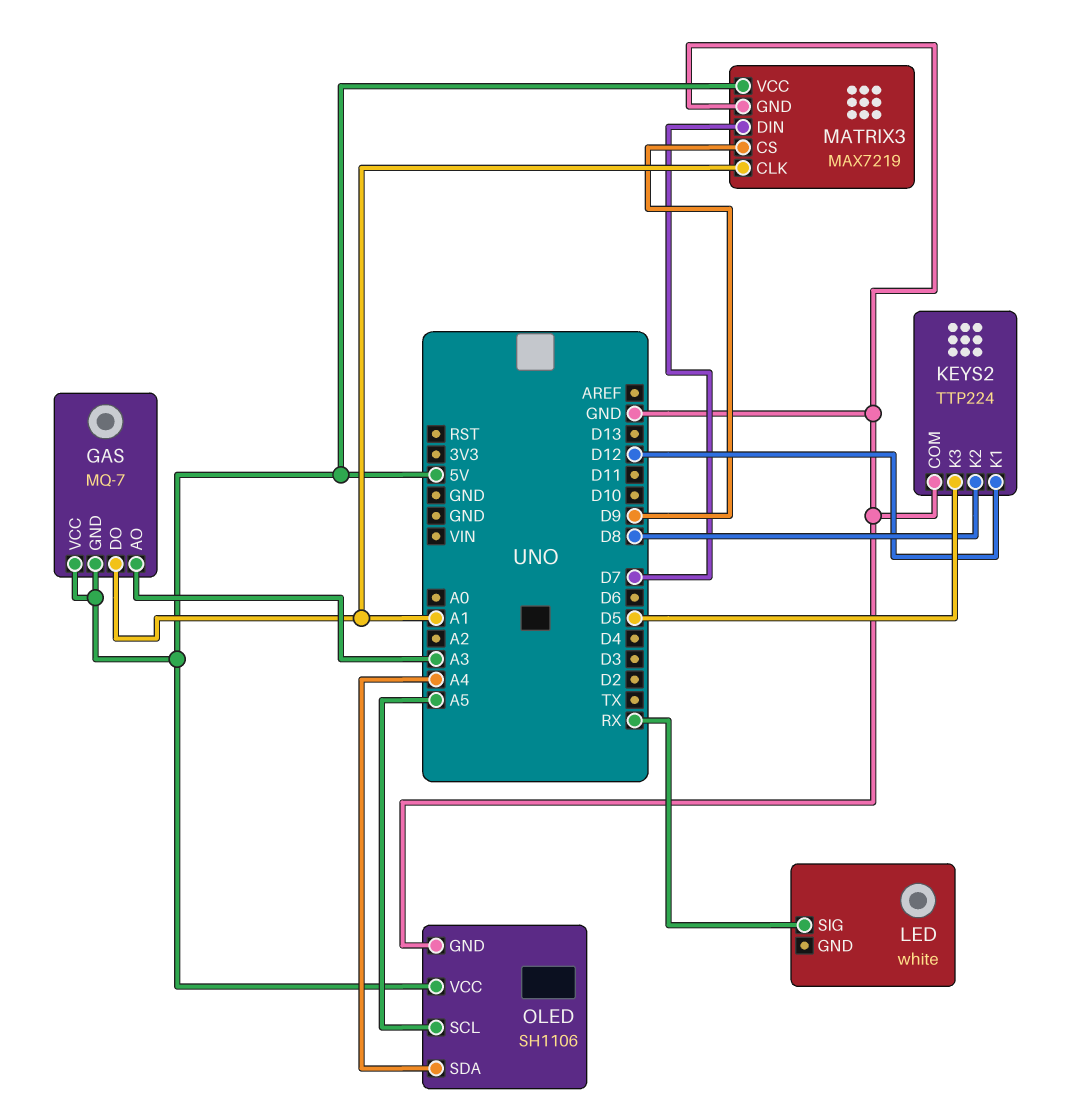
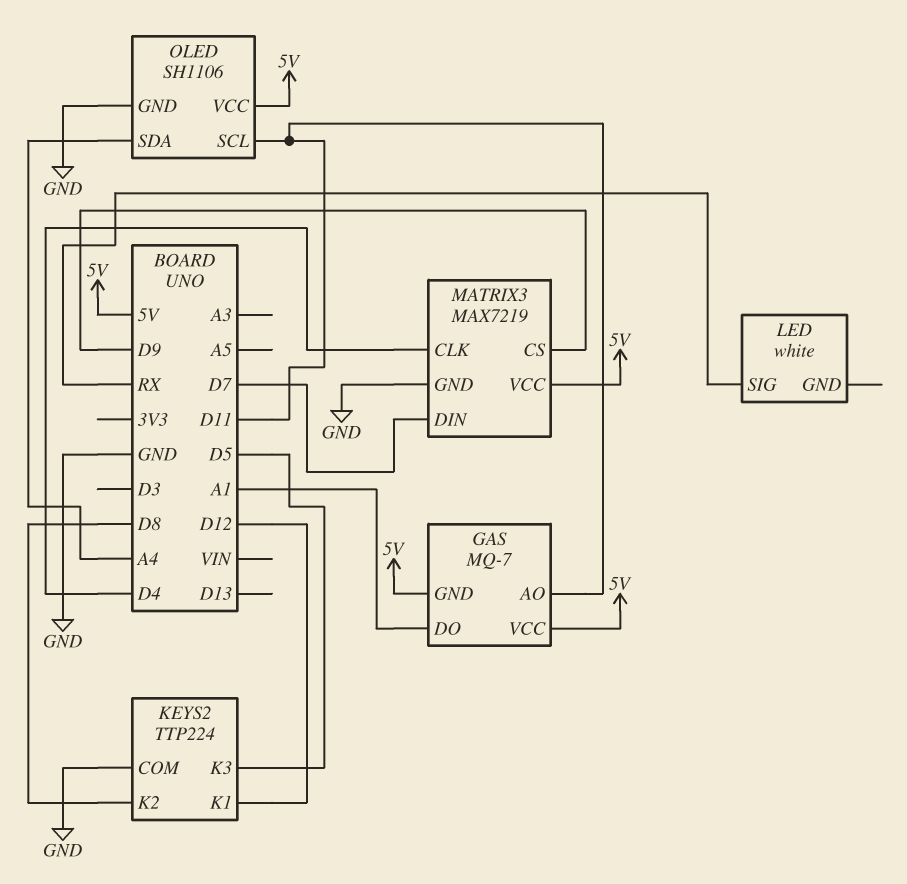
GAS pin AO: A3 -> D11
MATRIX3 pin CLK: A1 -> D4
OLED pin SCL: A5 -> D11

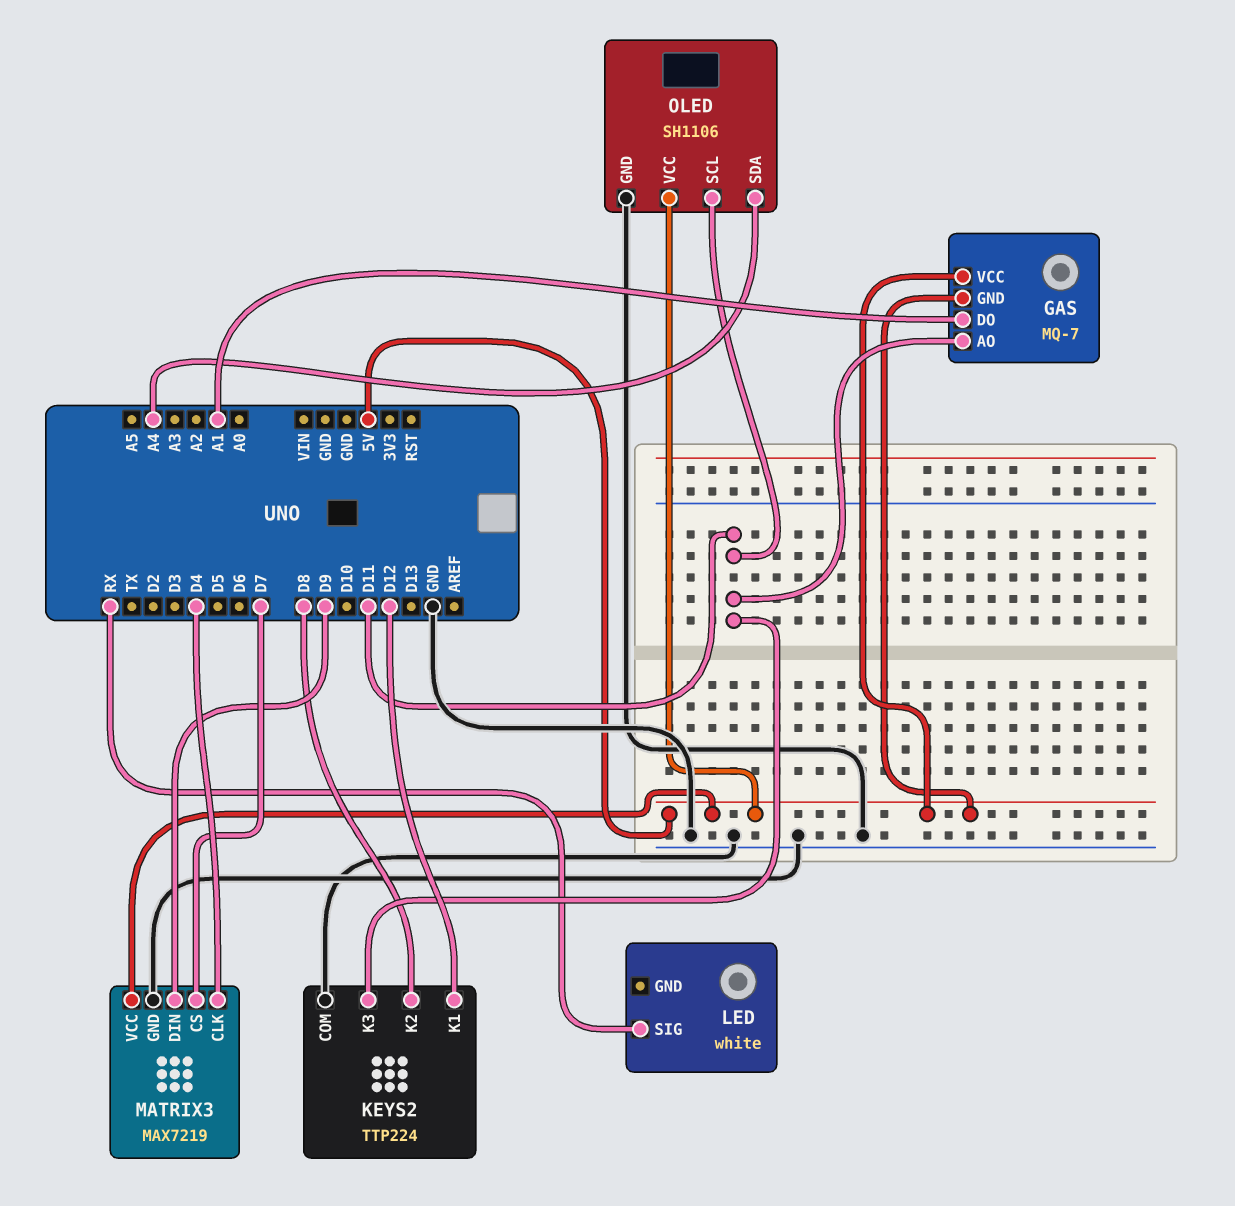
KEYS2 pin K3: D5 -> D11
MATRIX3 pin CS: D9 -> D7
MATRIX3 pin DIN: D7 -> D9

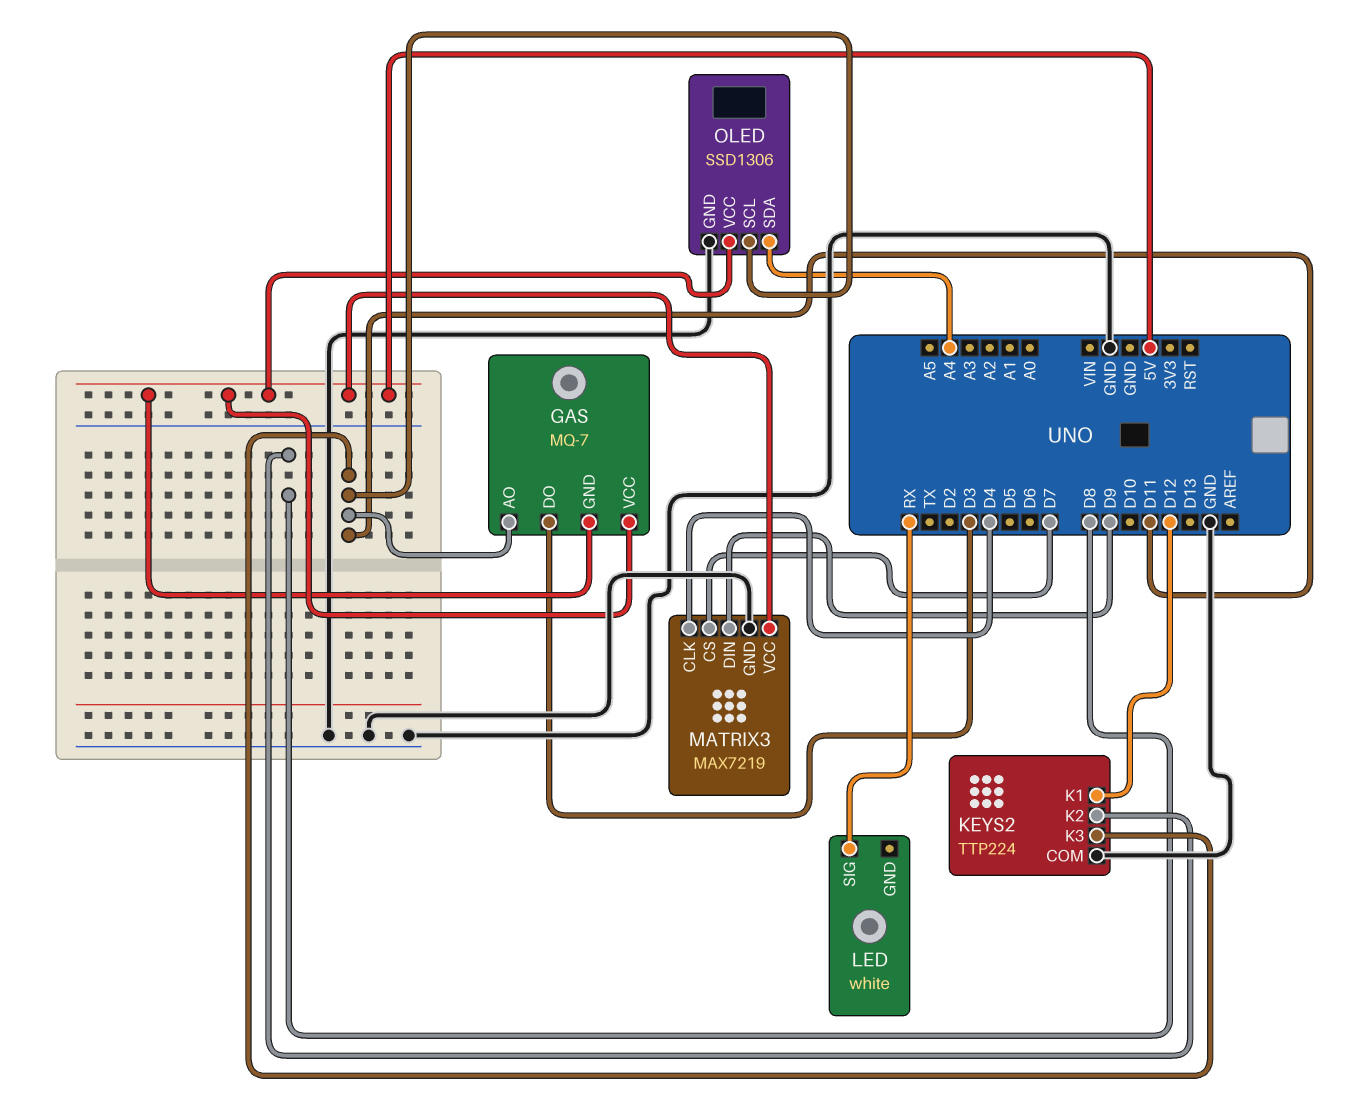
GAS pin DO: A1 -> D3
OLED: SH1106 -> SSD1306

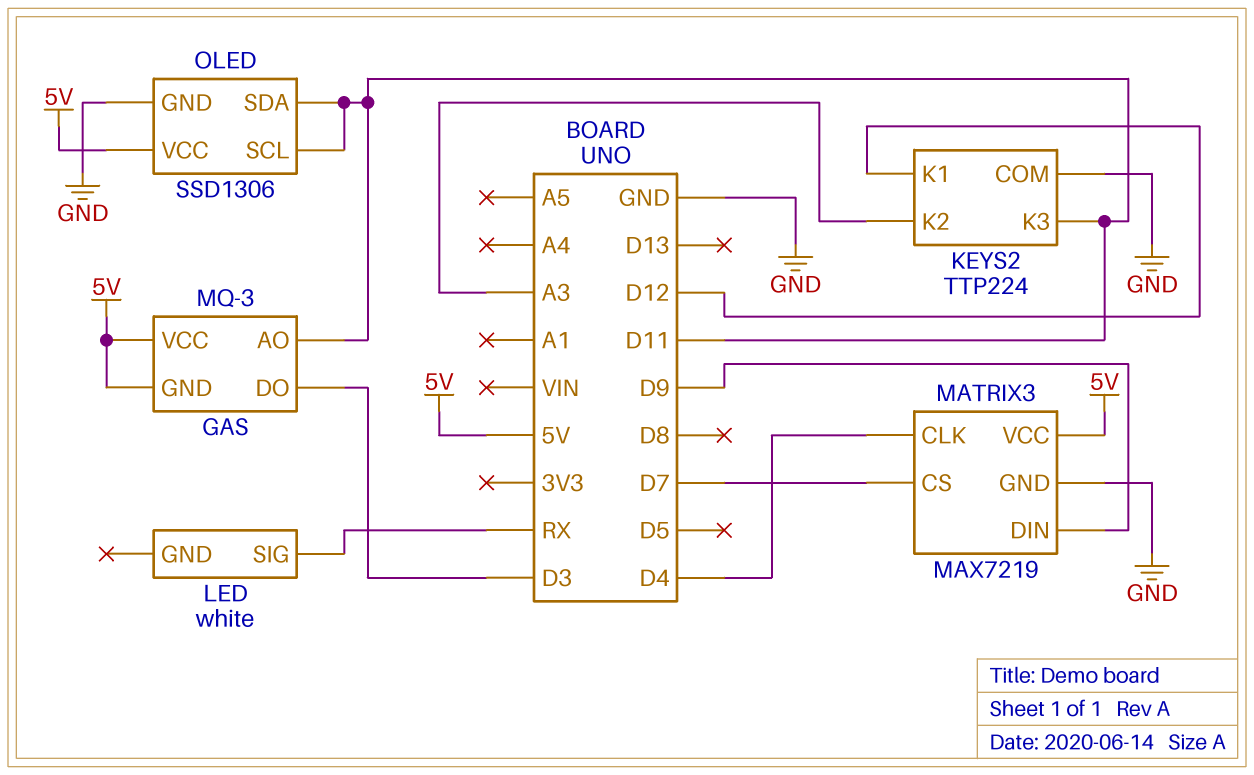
GAS: MQ-7 -> MQ-3
KEYS2 pin K2: D8 -> A3
OLED pin SDA: A4 -> D11

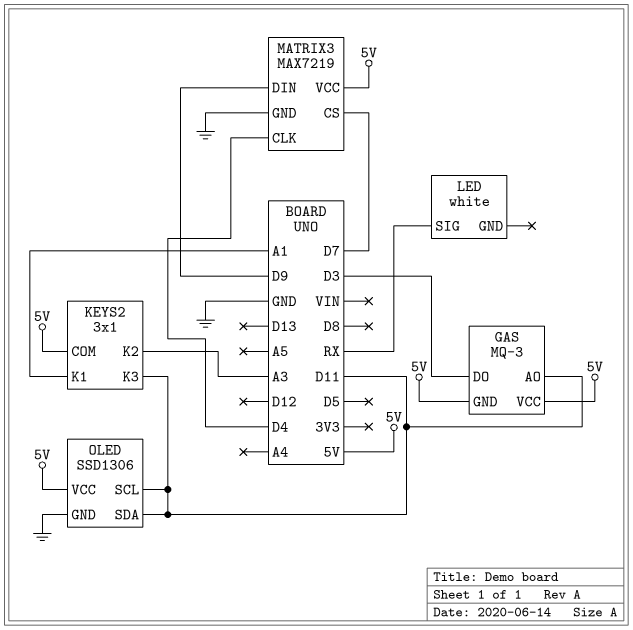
KEYS2: TTP224 -> 3x1
KEYS2 pin COM: GND -> 5V
KEYS2 pin K1: D12 -> A1

